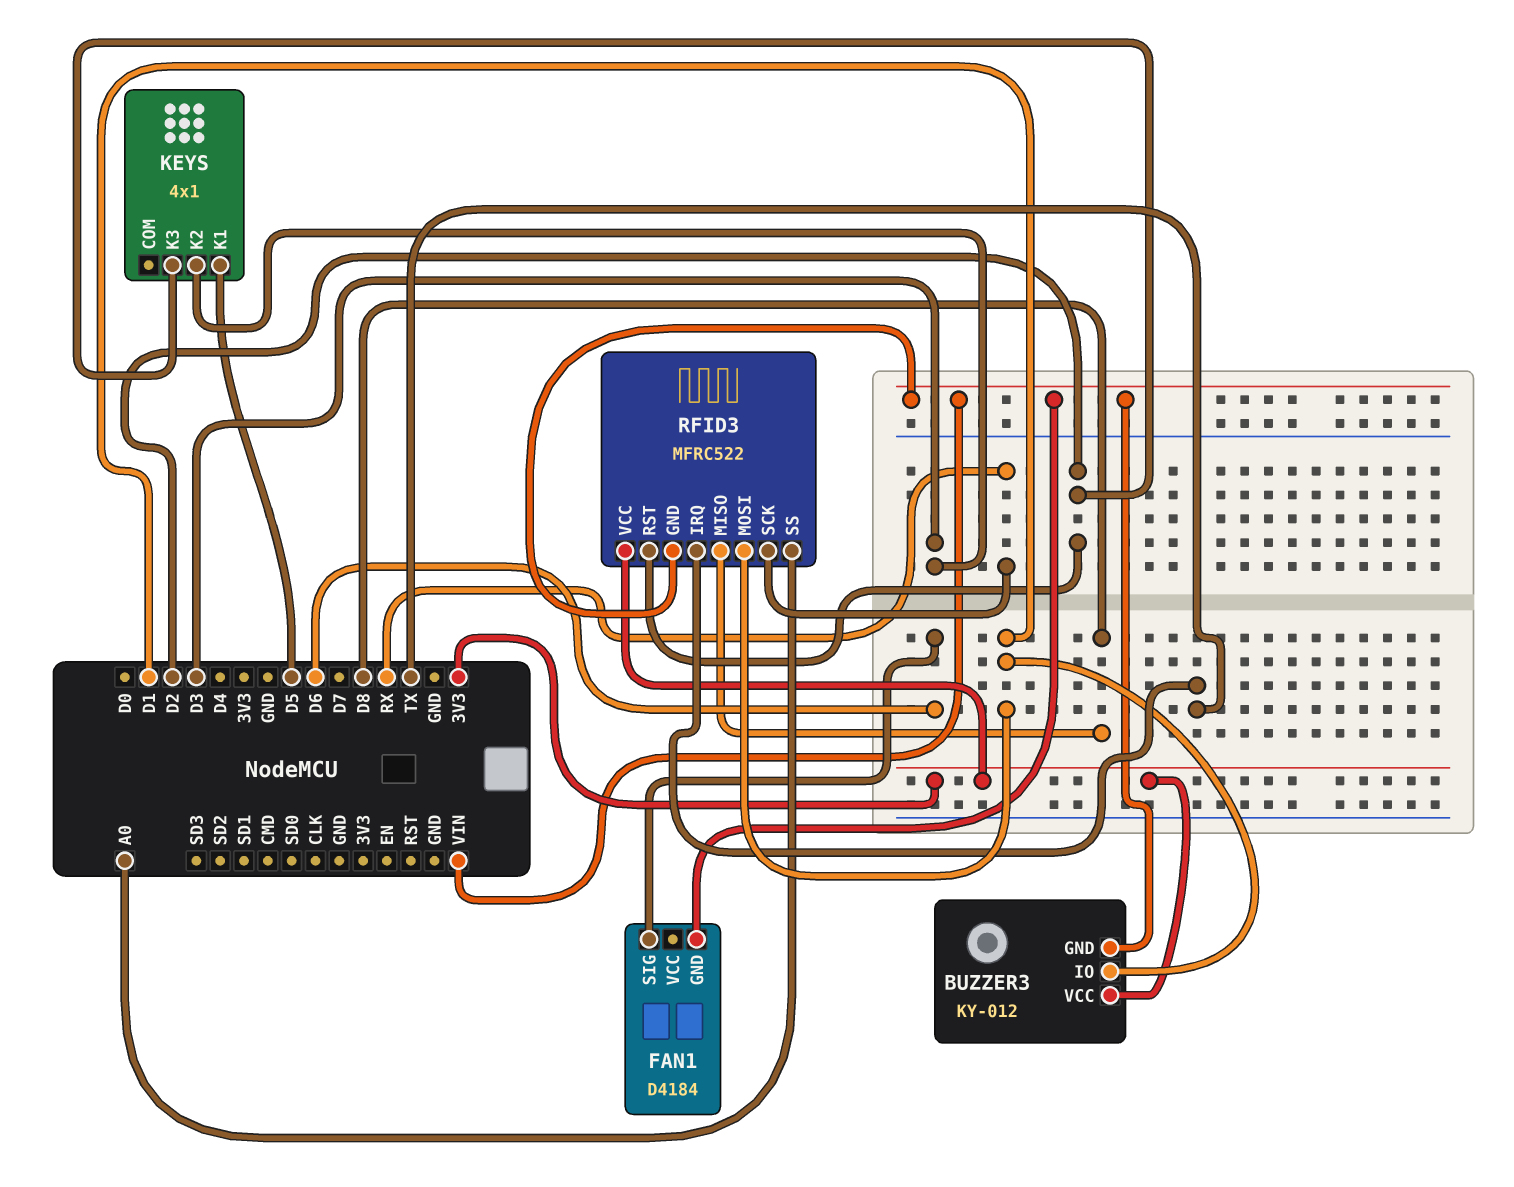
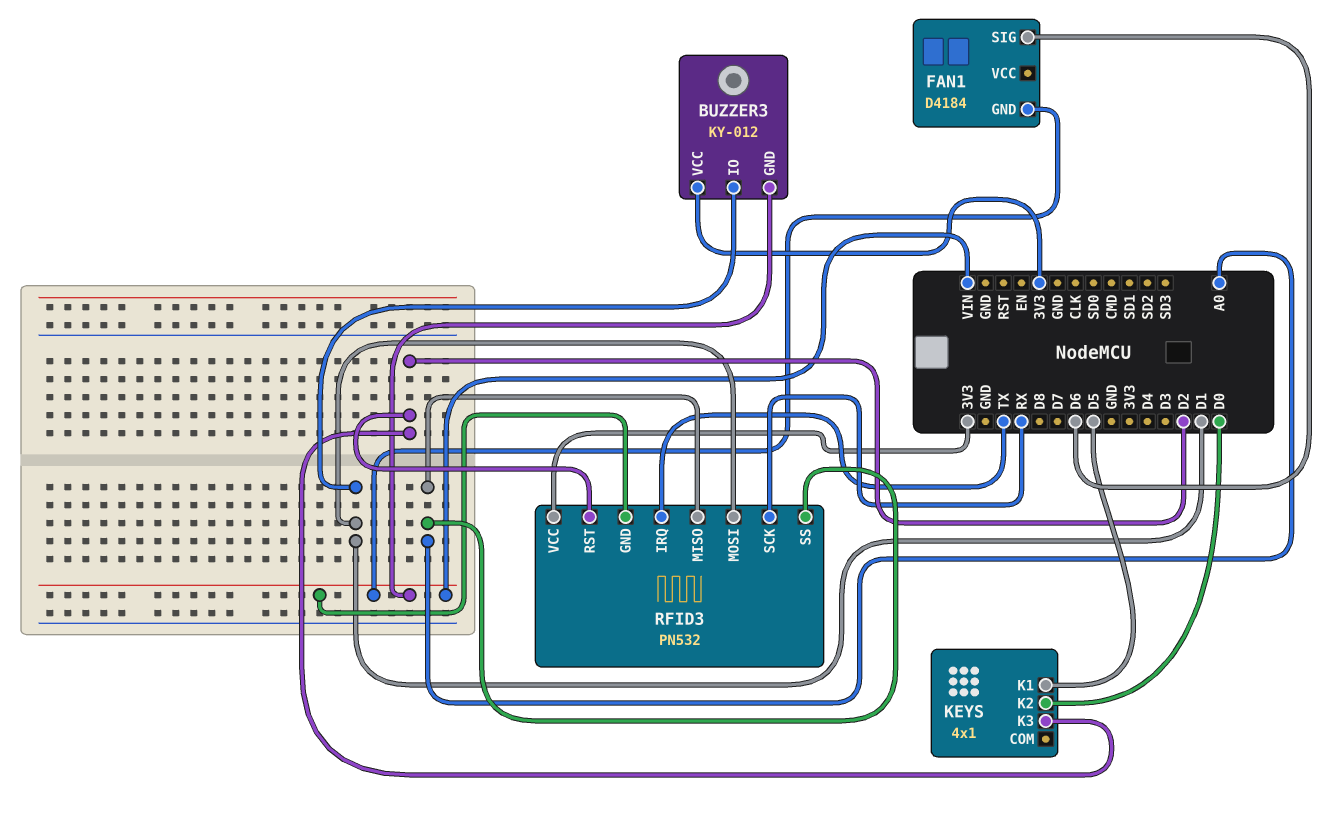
KEYS pin K2: D3 -> D0
RFID3: MFRC522 -> PN532
RFID3 pin MISO: D8 -> A0

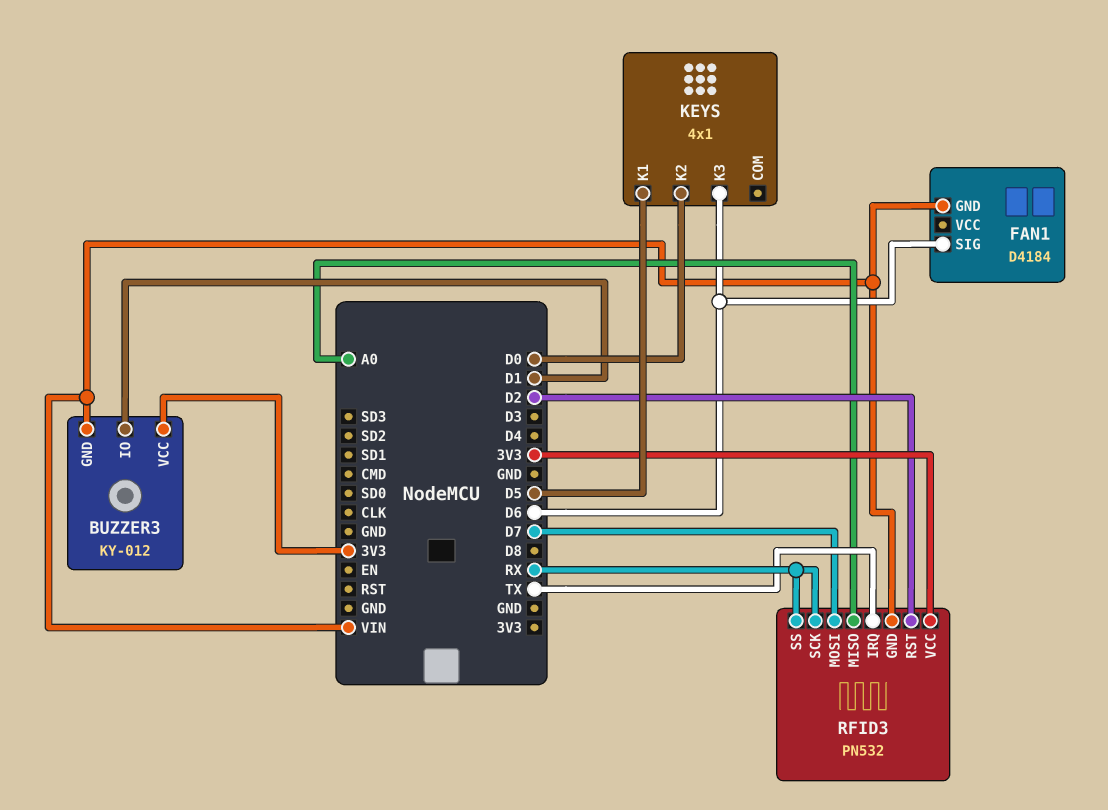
KEYS pin K3: D2 -> D6
RFID3 pin MOSI: D1 -> D7
RFID3 pin SS: A0 -> RX

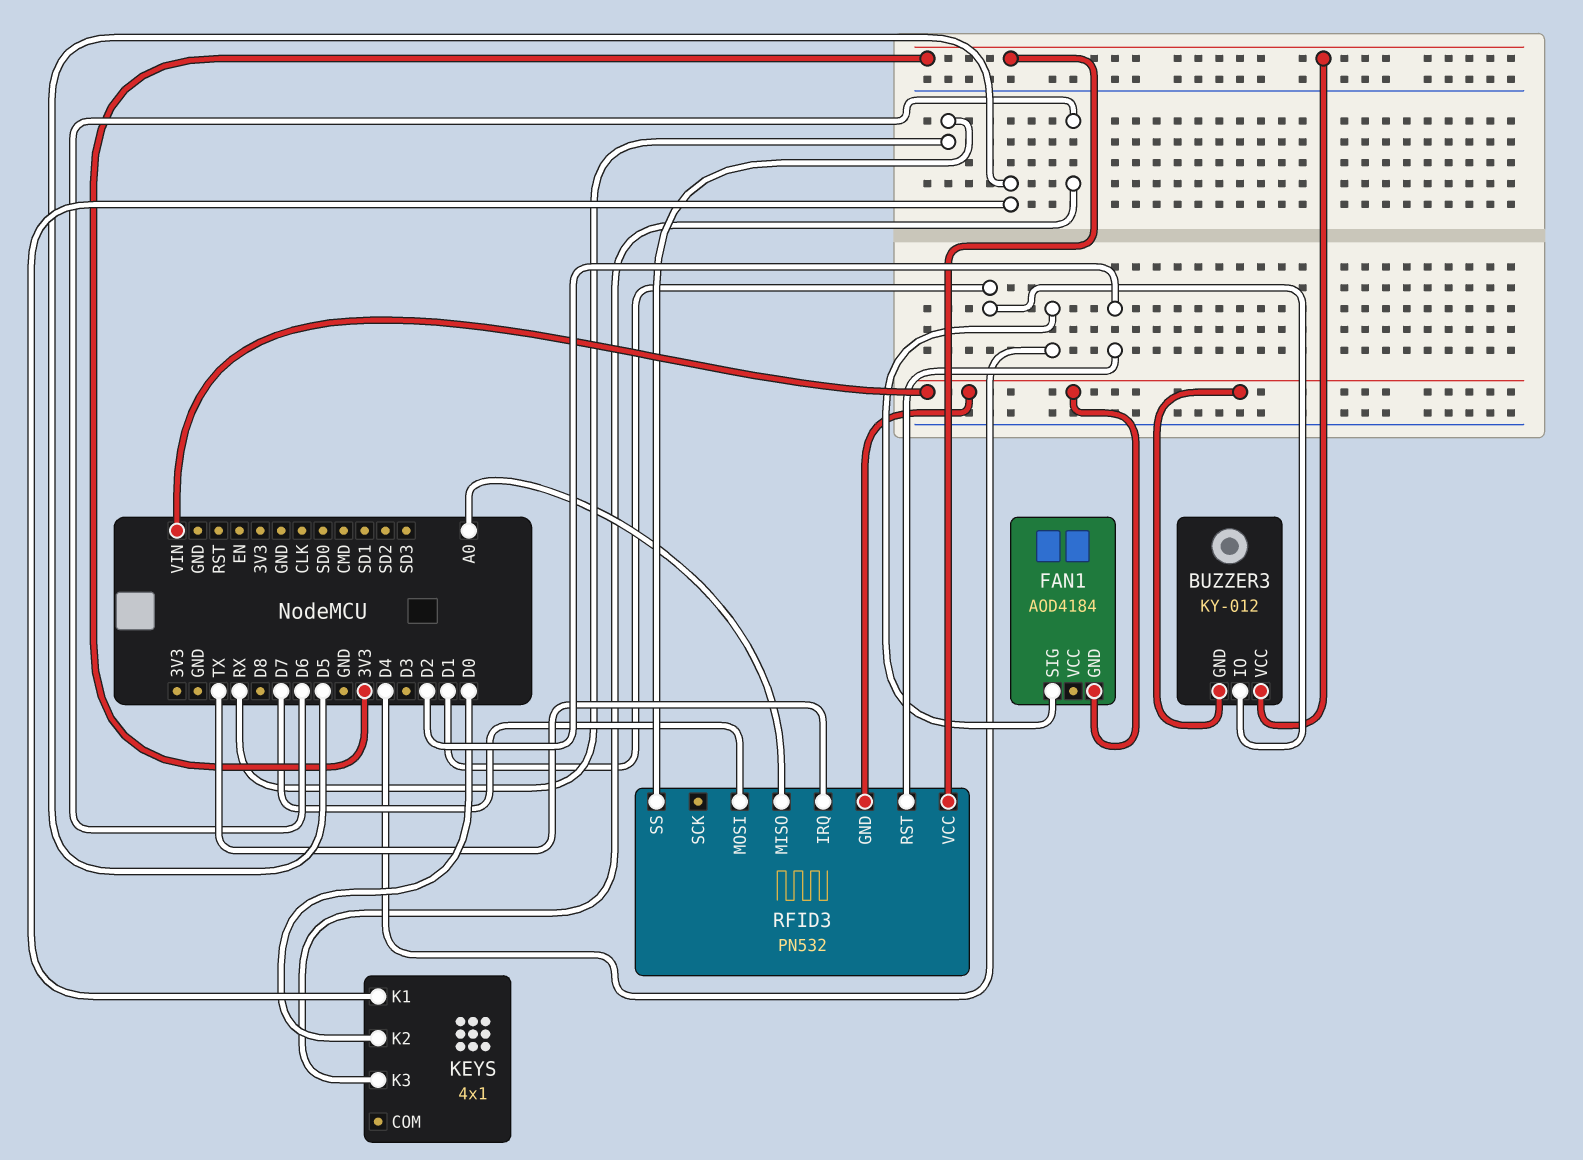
FAN1: D4184 -> AOD4184
FAN1 pin SIG: D6 -> D4
RFID3 pin SCK: RX -> none

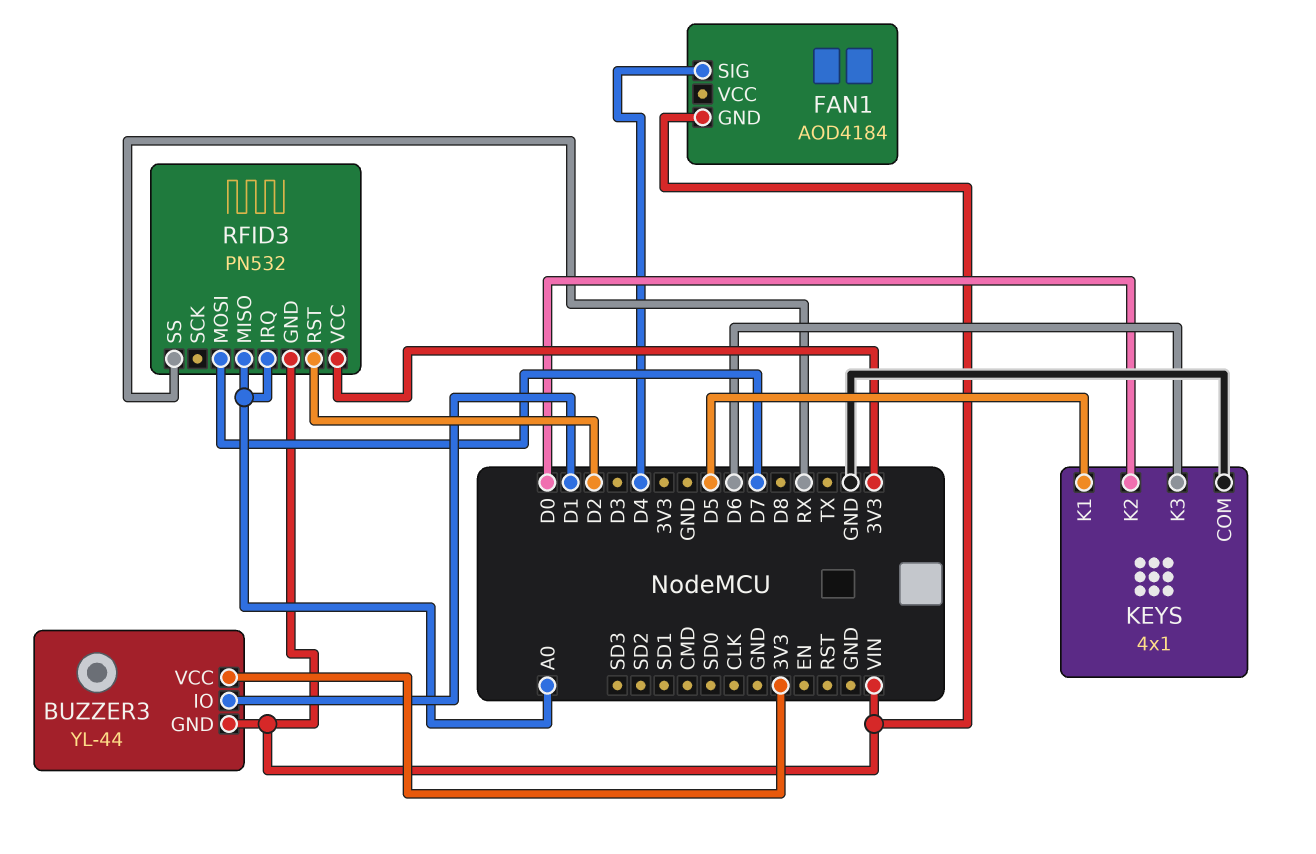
BUZZER3: KY-012 -> YL-44
KEYS pin COM: none -> GND
RFID3 pin IRQ: TX -> A0

